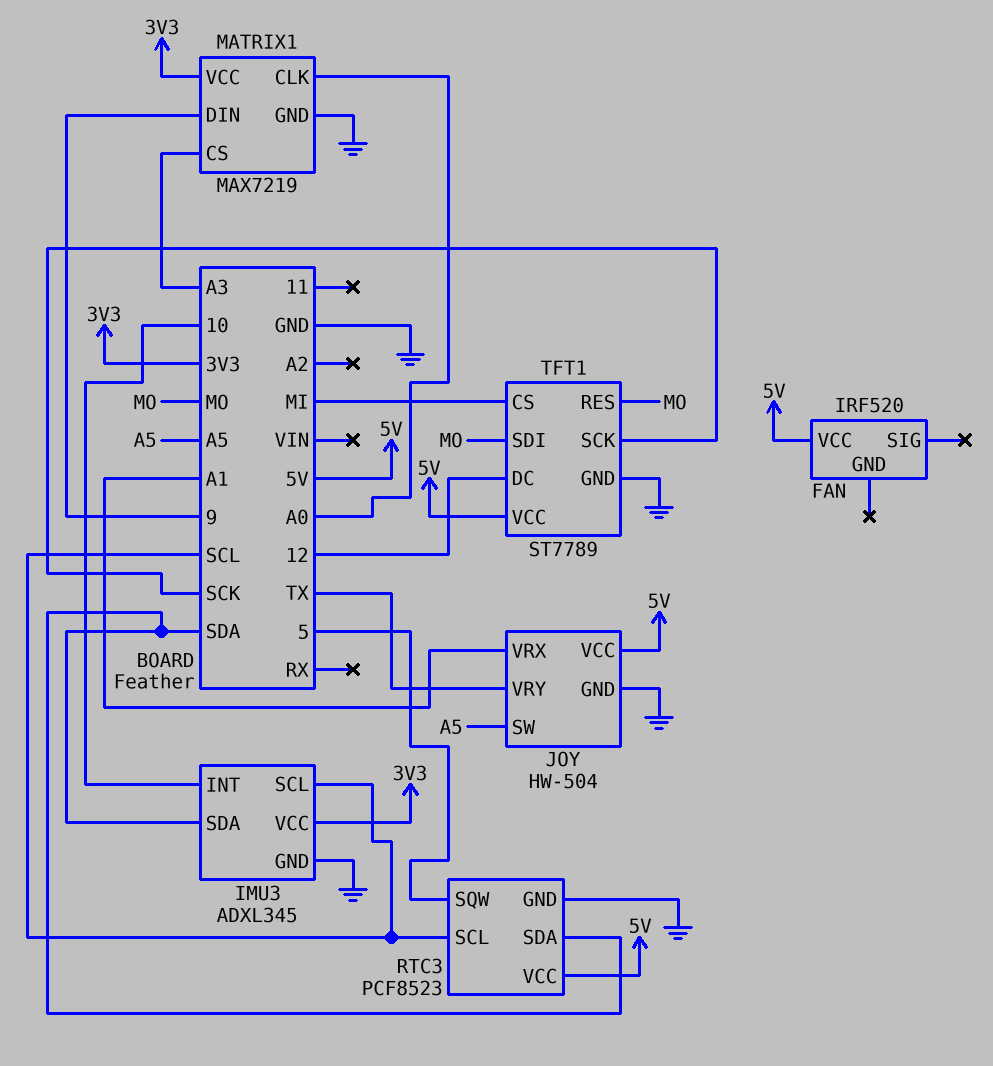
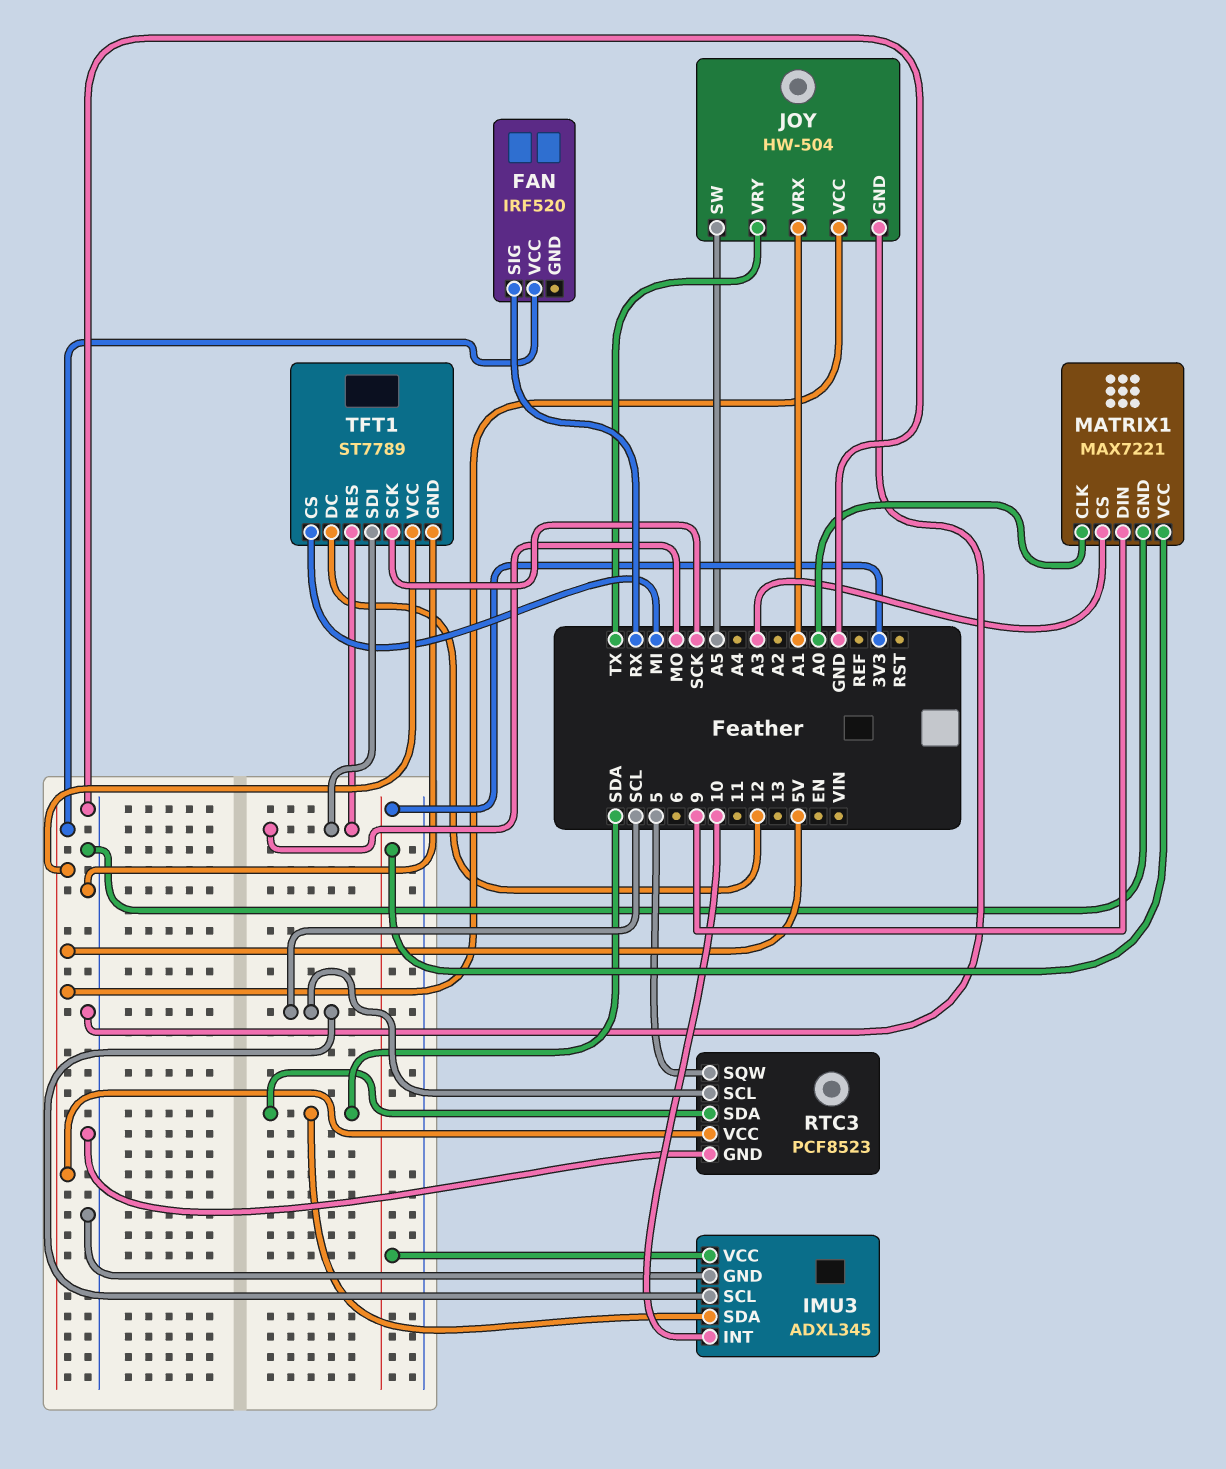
FAN pin SIG: none -> RX
MATRIX1: MAX7219 -> MAX7221

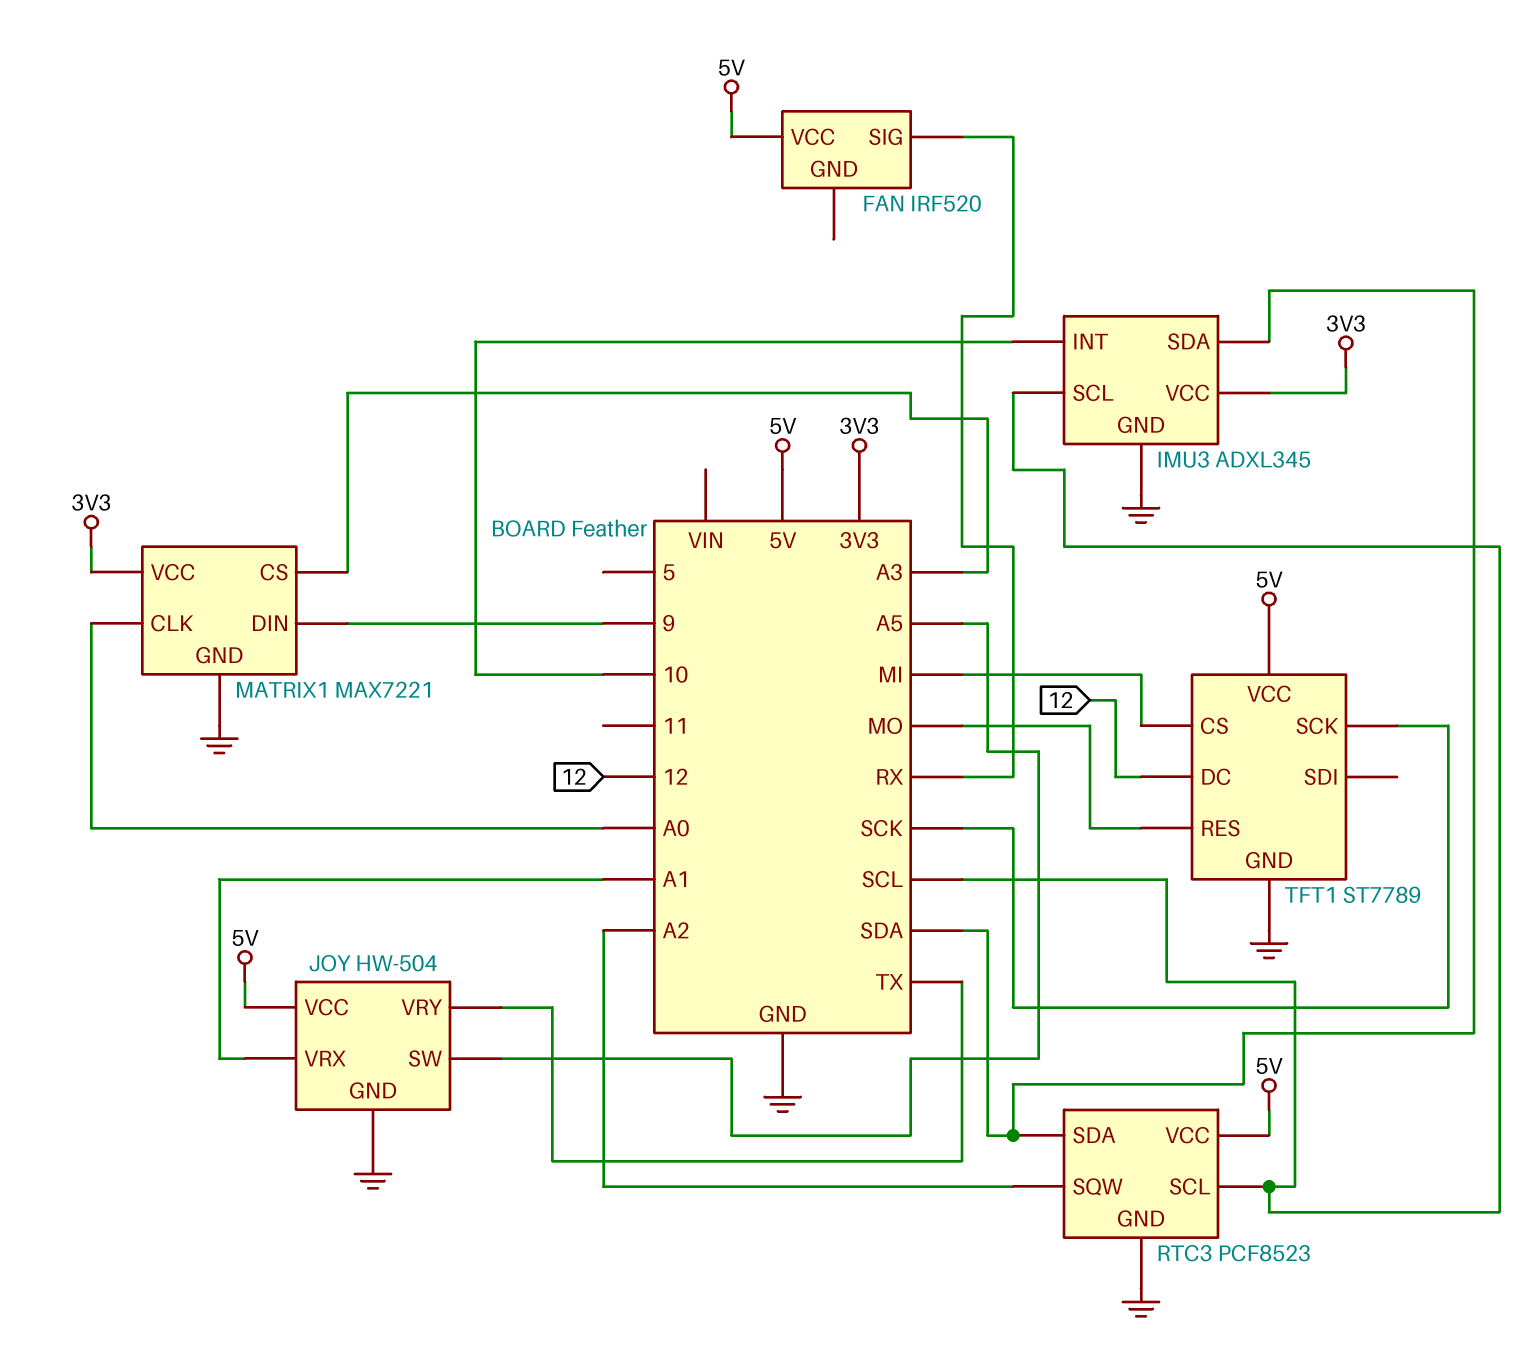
RTC3 pin SQW: 5 -> A2
TFT1 pin SDI: MO -> none

